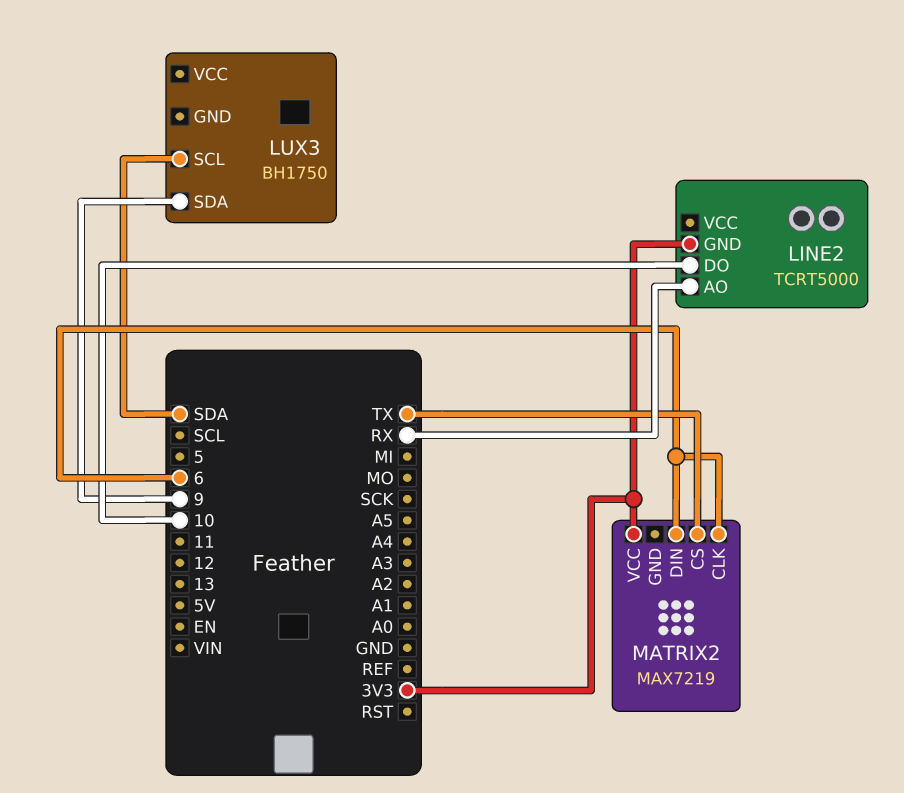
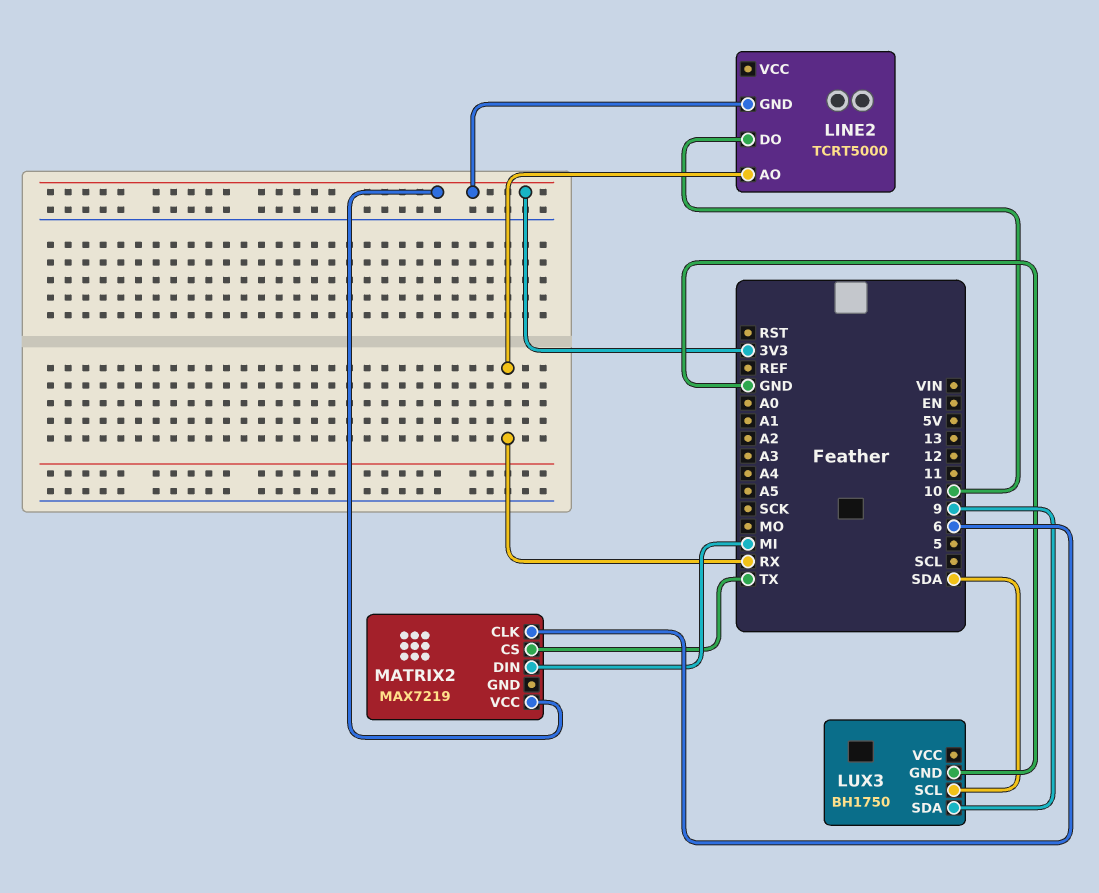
LUX3 pin GND: none -> GND
MATRIX2 pin DIN: 6 -> MI

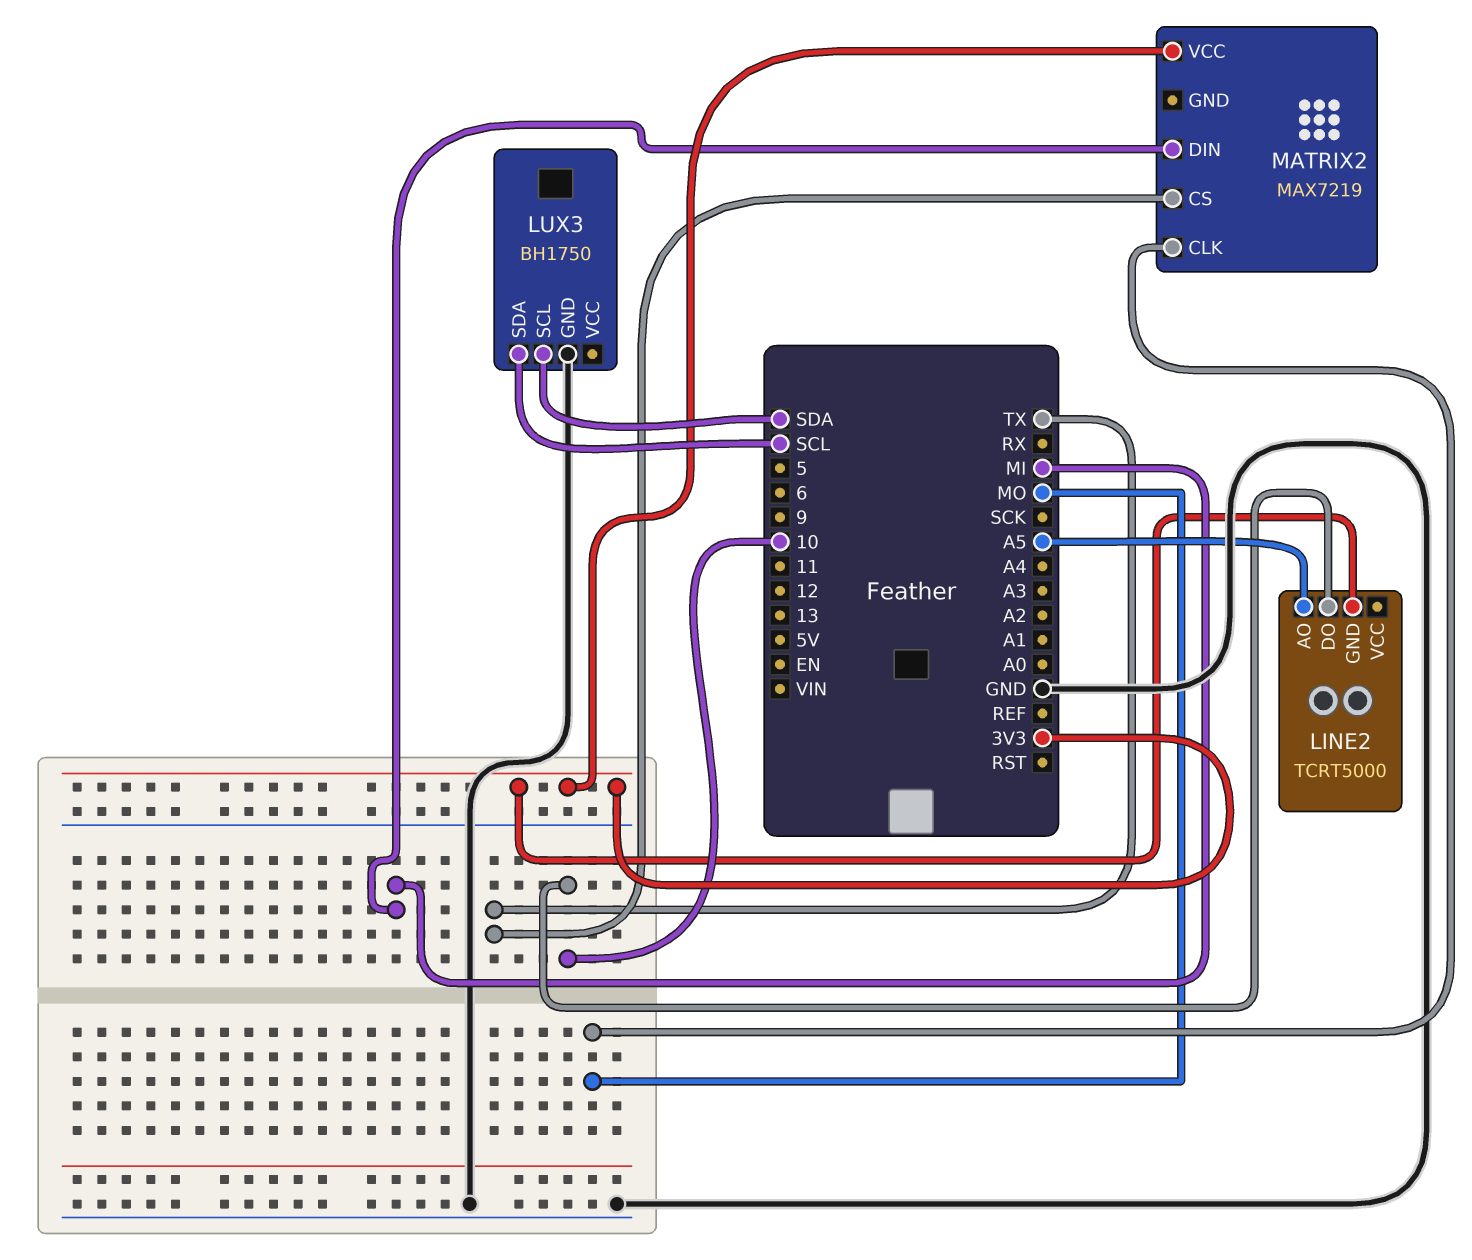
LINE2 pin AO: RX -> A5
LUX3 pin SDA: 9 -> SCL
MATRIX2 pin CLK: 6 -> MO

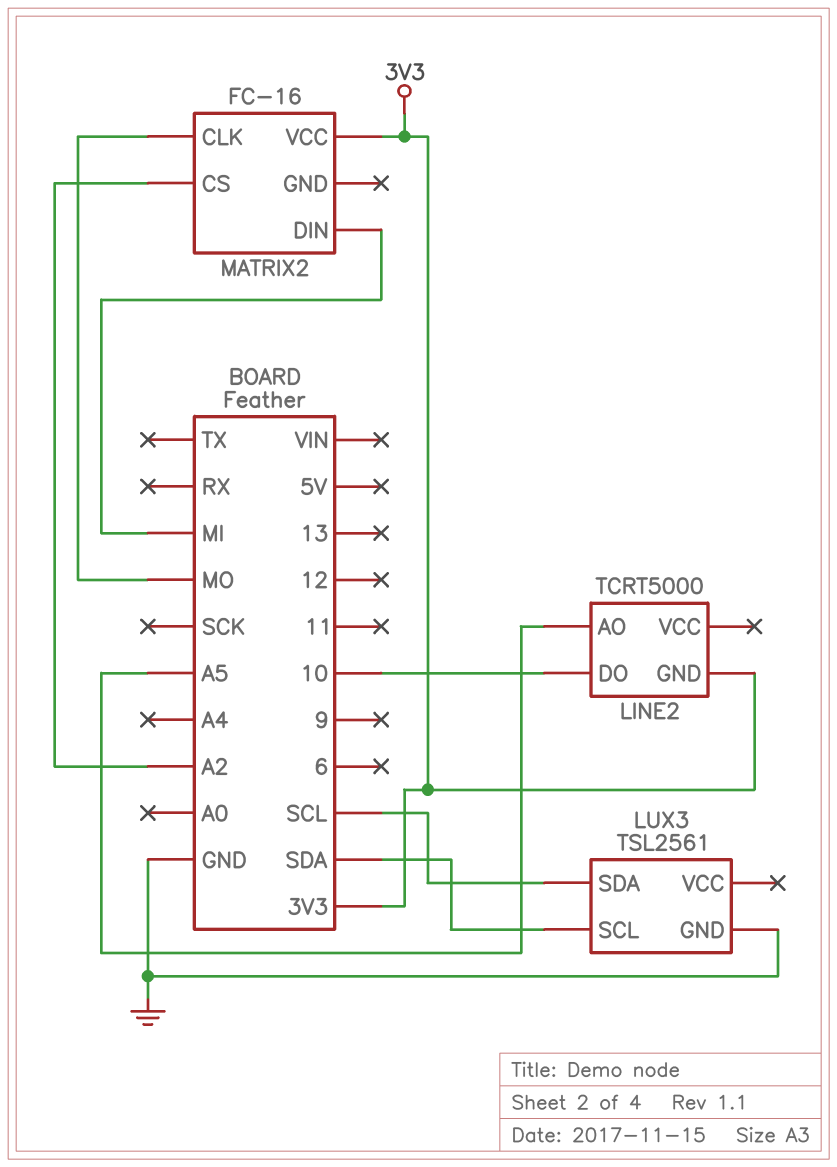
LUX3: BH1750 -> TSL2561
MATRIX2: MAX7219 -> FC-16
MATRIX2 pin CS: TX -> A2

